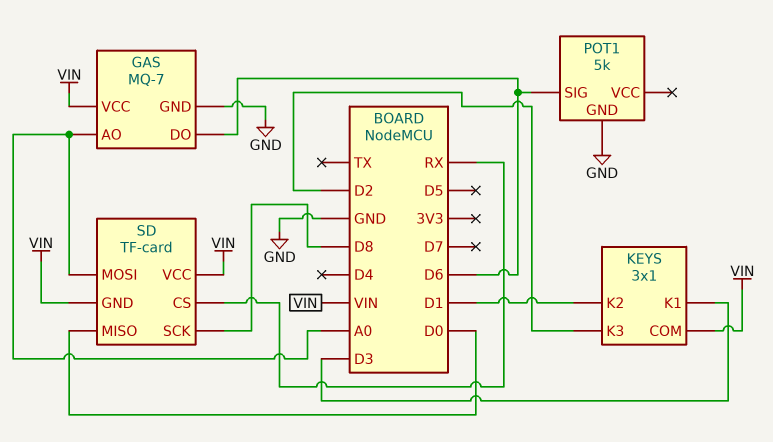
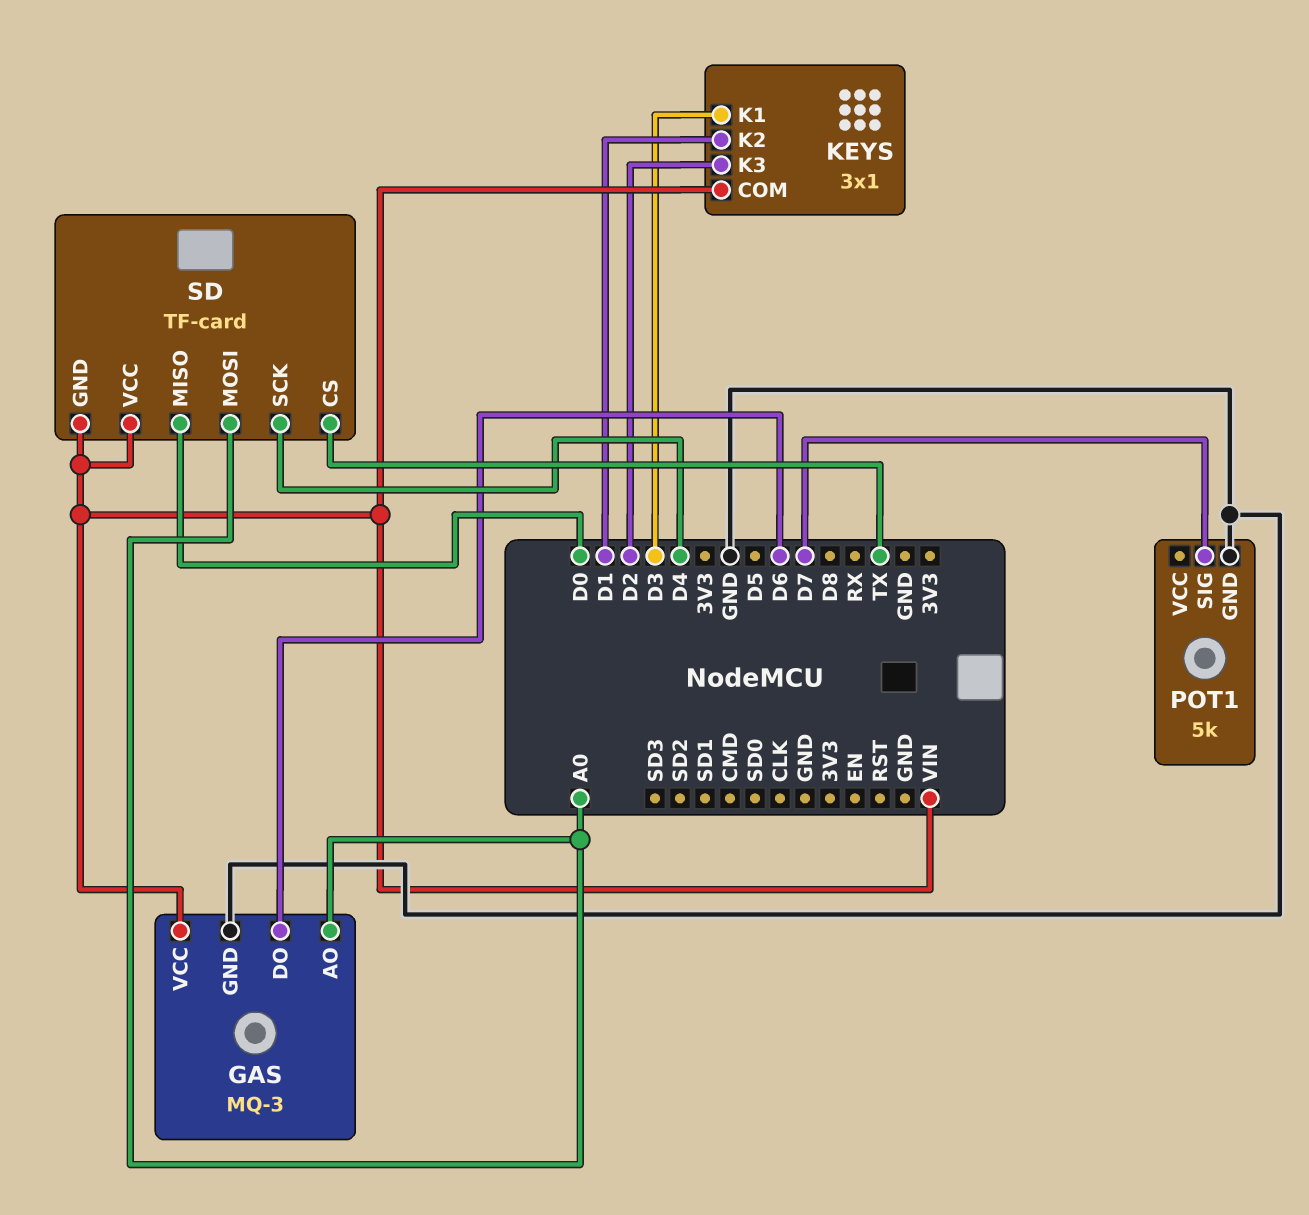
GAS: MQ-7 -> MQ-3
POT1 pin SIG: D6 -> D7
SD pin CS: RX -> TX
SD pin SCK: D8 -> D4

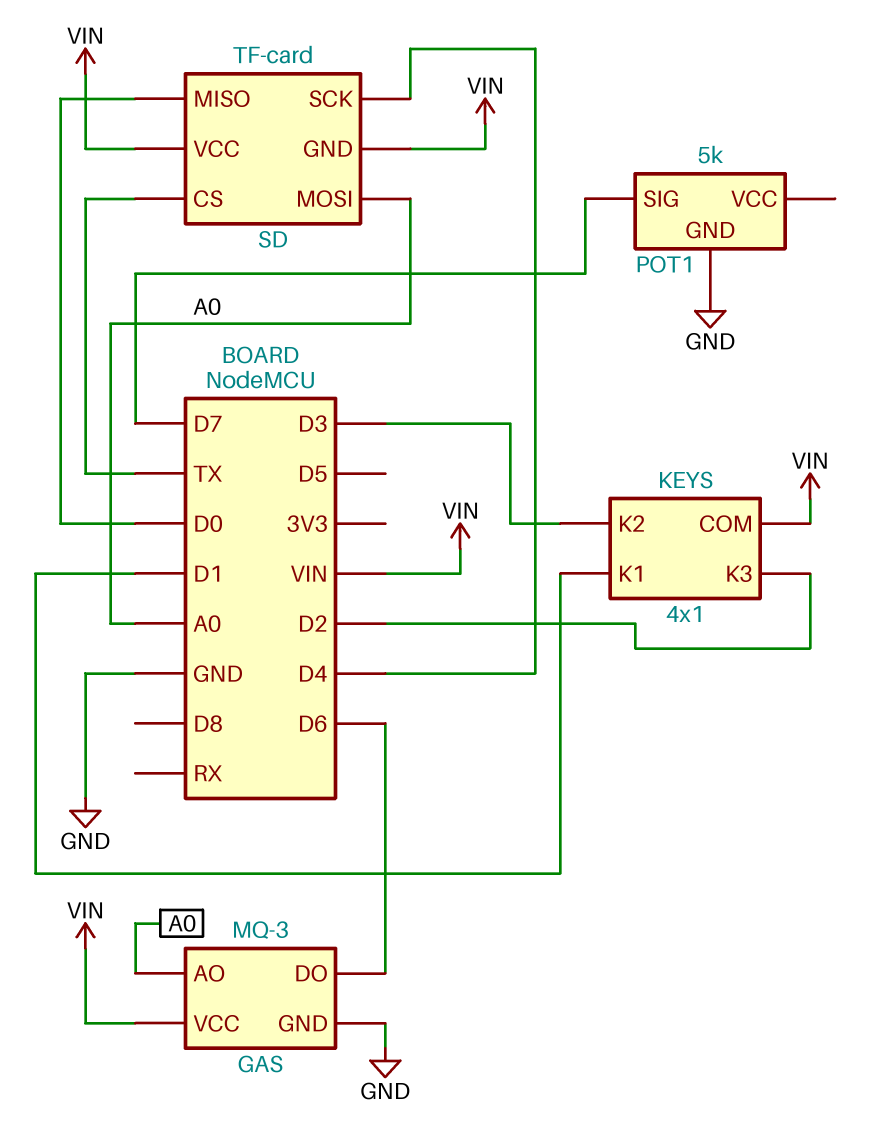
KEYS: 3x1 -> 4x1
KEYS pin K1: D3 -> D1
KEYS pin K2: D1 -> D3

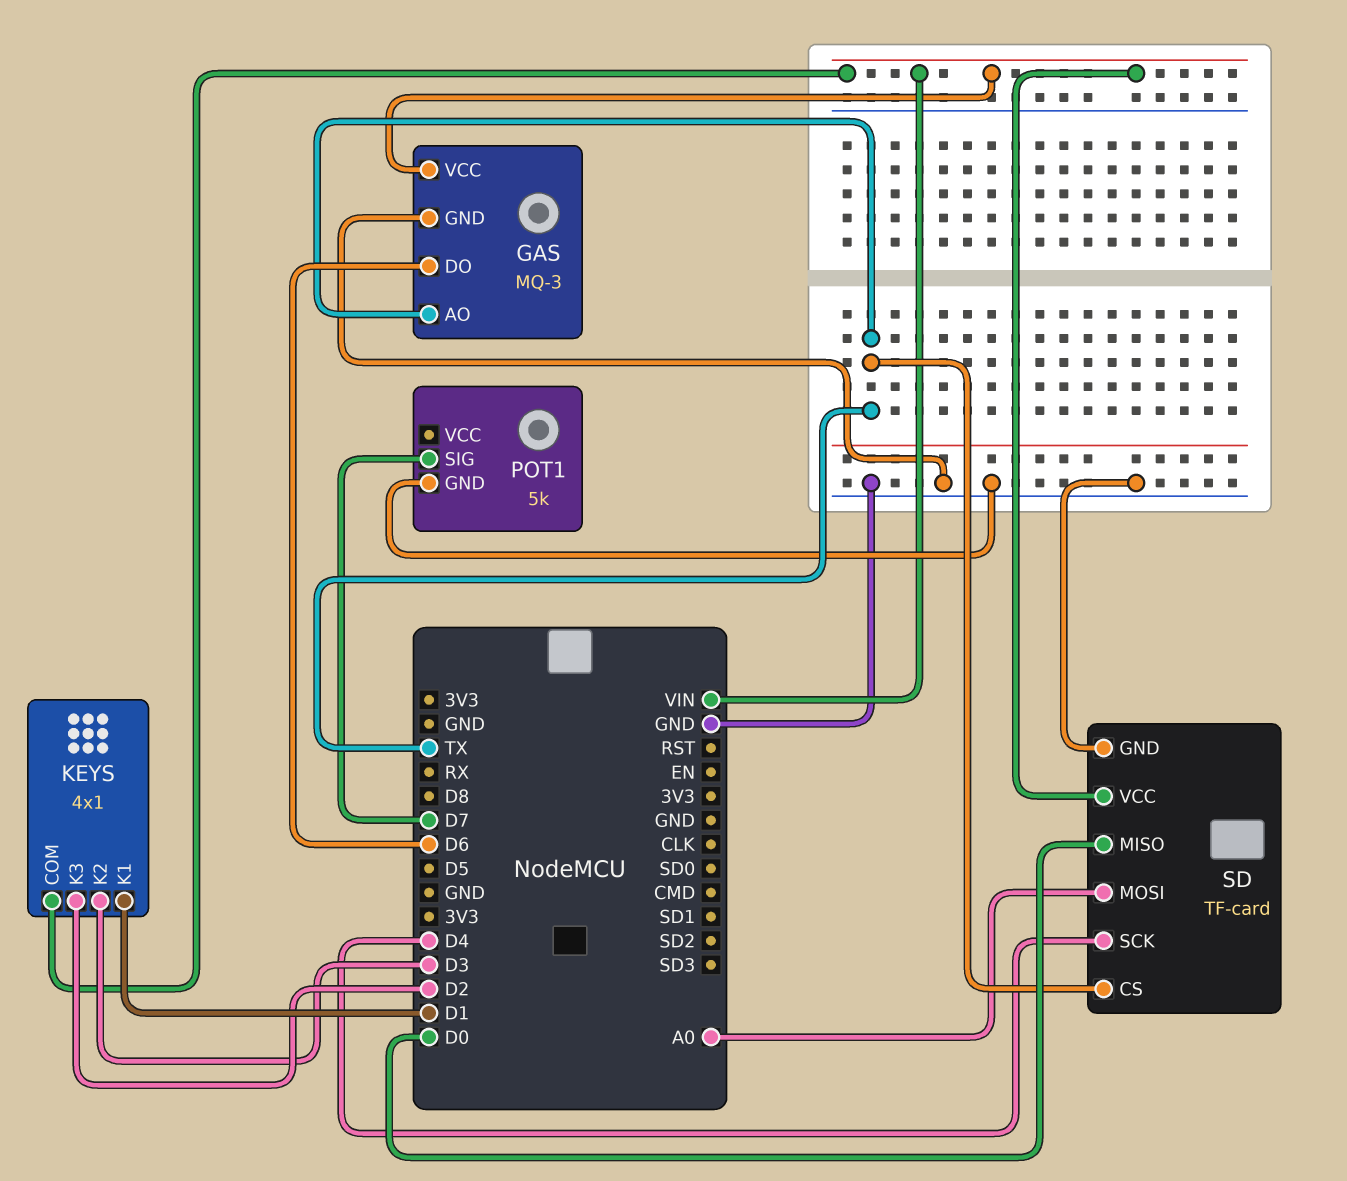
GAS pin AO: A0 -> TX
SD pin GND: VIN -> GND

